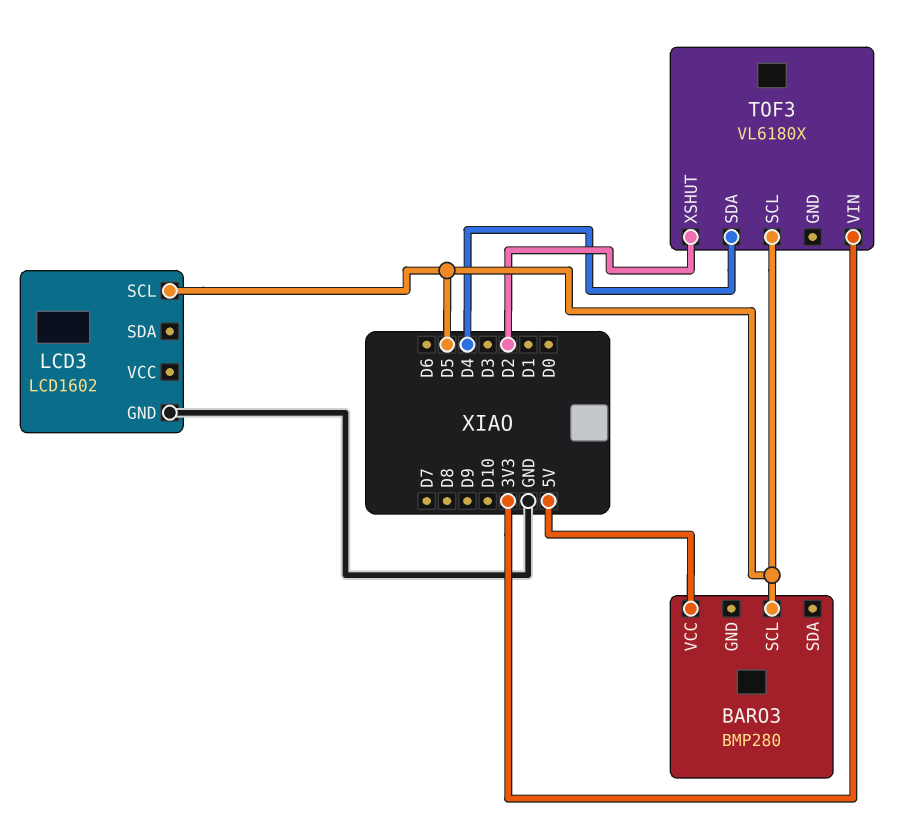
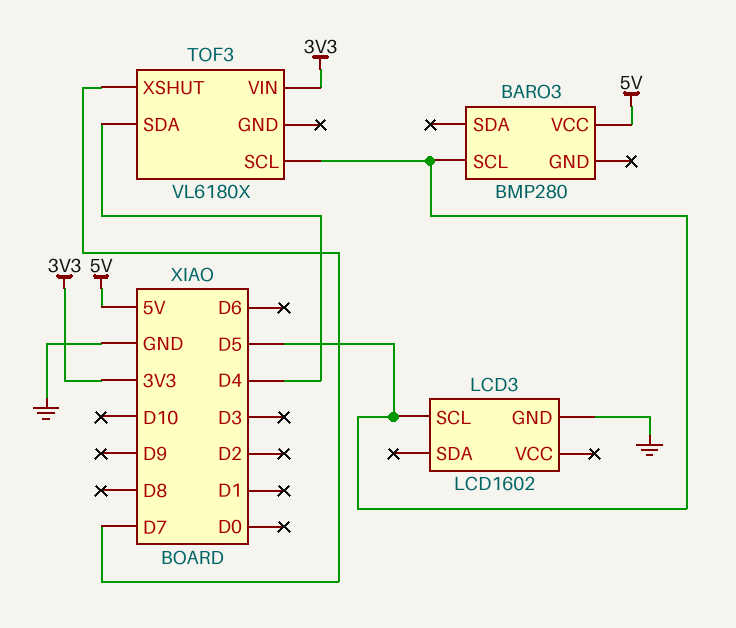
TOF3 pin XSHUT: D2 -> D7

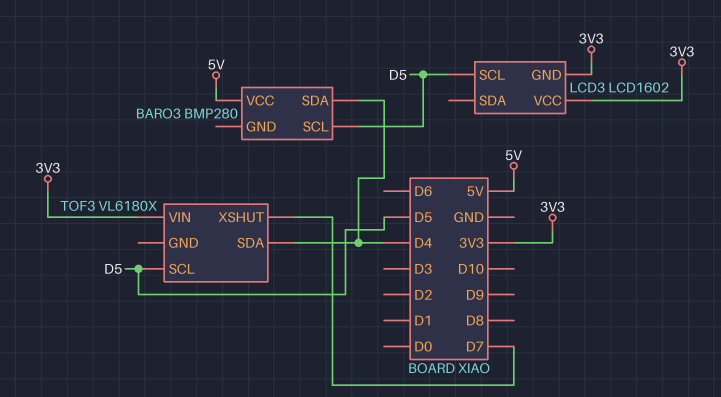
BARO3 pin SDA: none -> D4
LCD3 pin GND: GND -> 3V3
LCD3 pin VCC: none -> 3V3

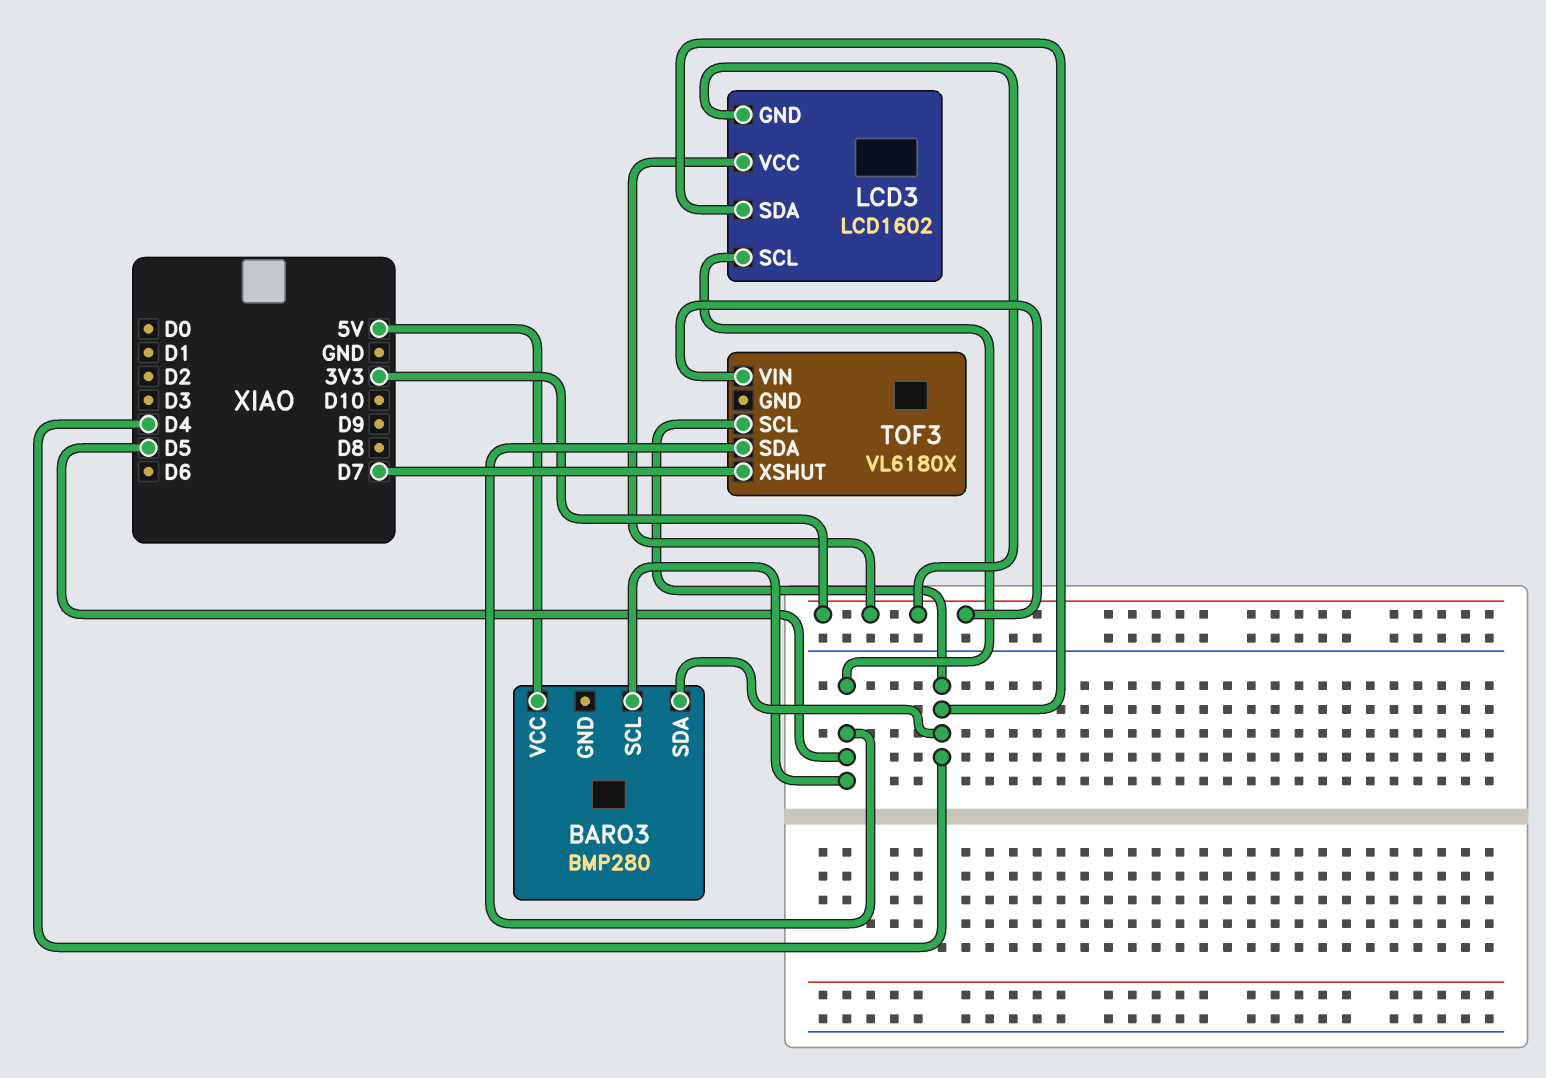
LCD3 pin SDA: none -> D4
TOF3 pin SCL: D5 -> D4
TOF3 pin SDA: D4 -> D5

